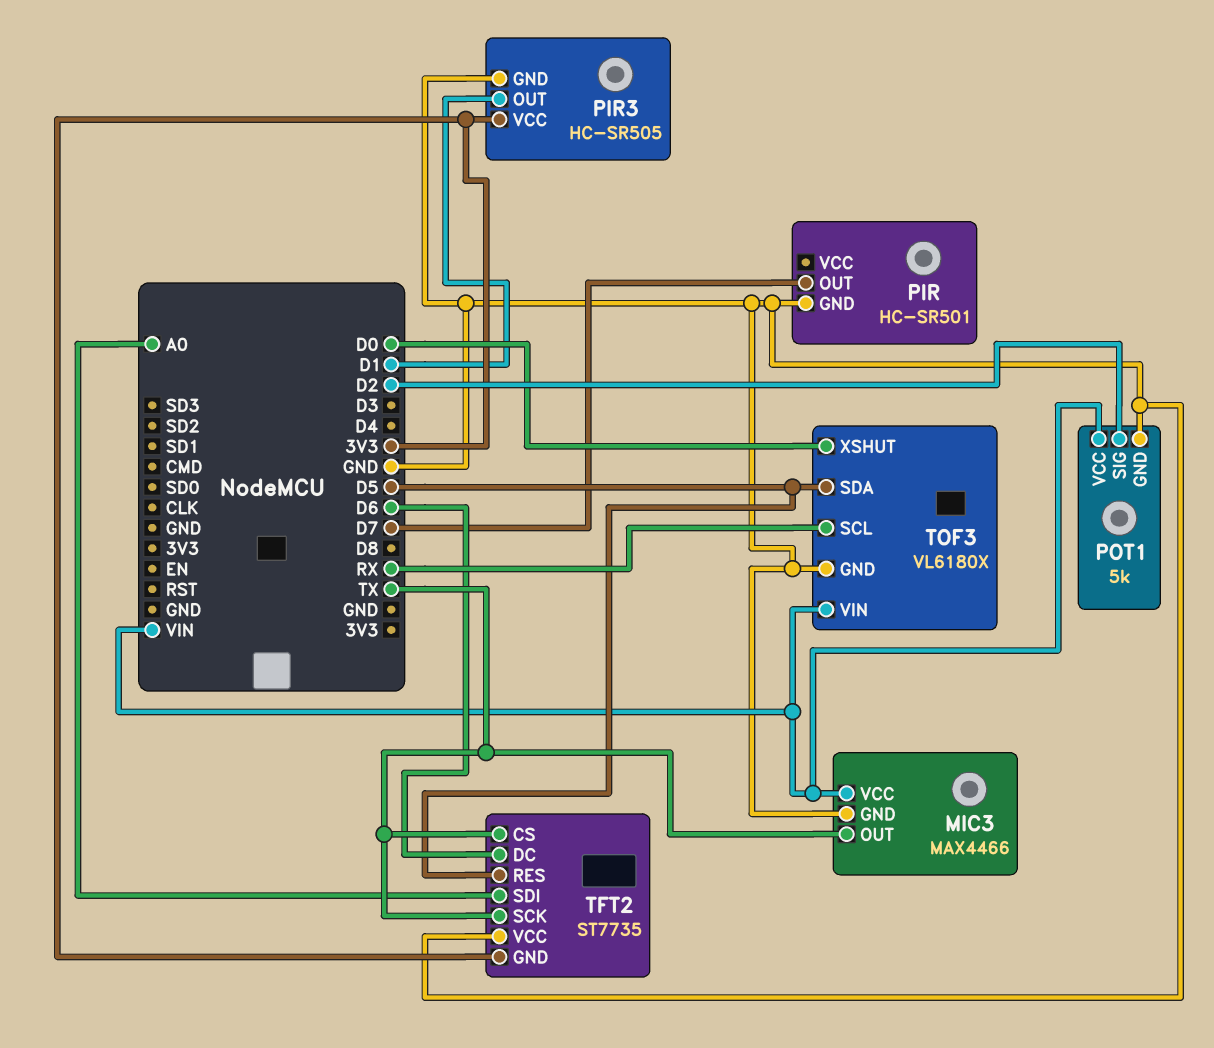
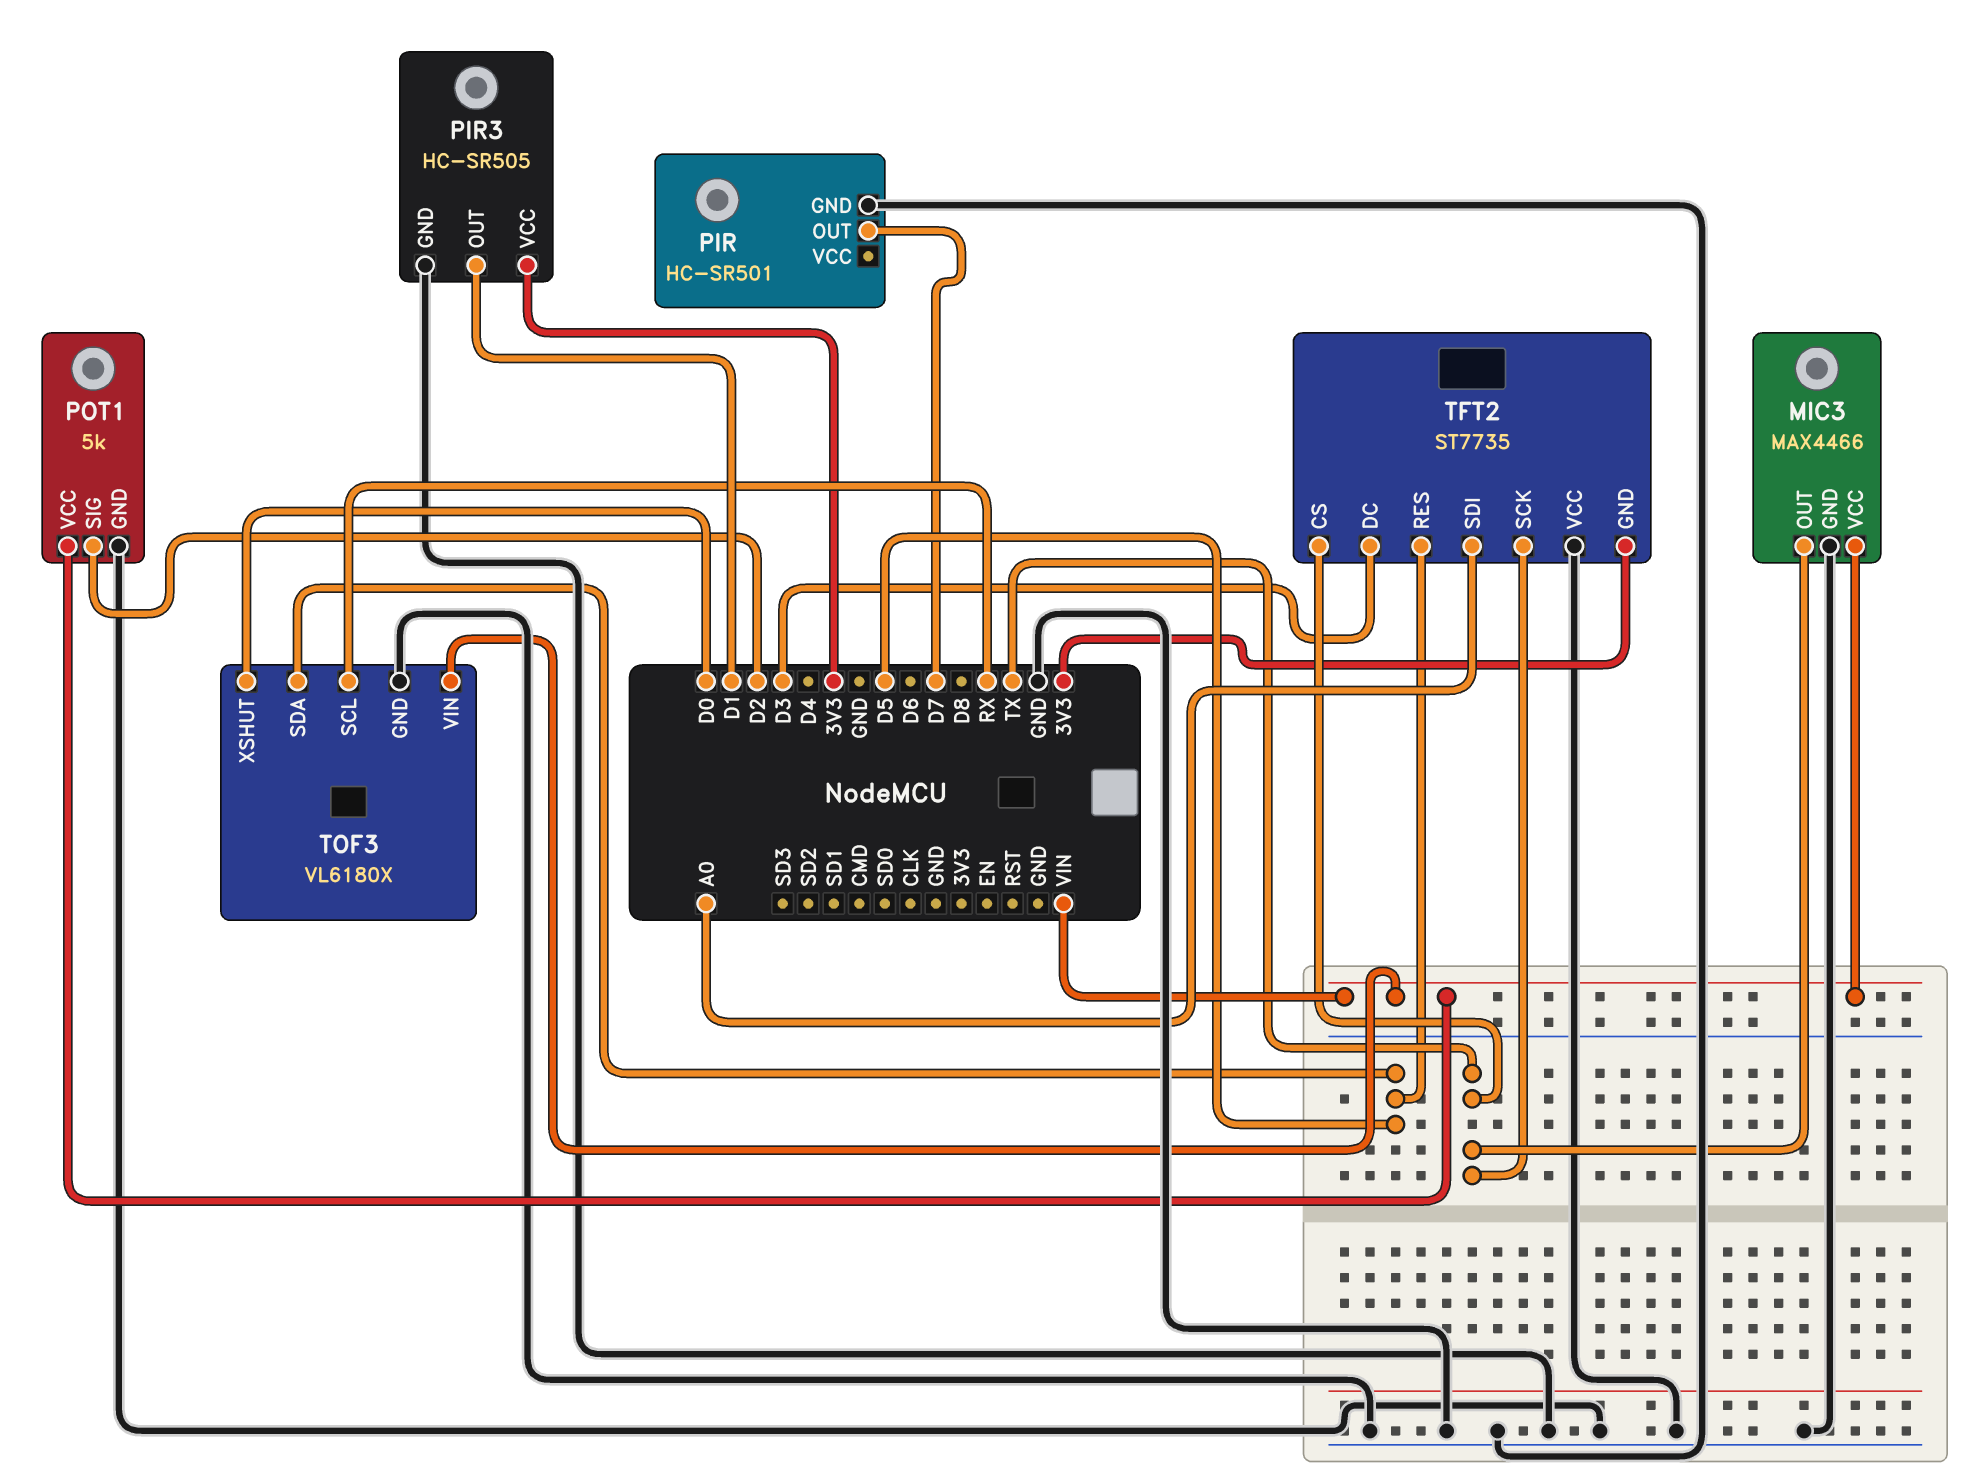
TFT2 pin DC: D6 -> D3

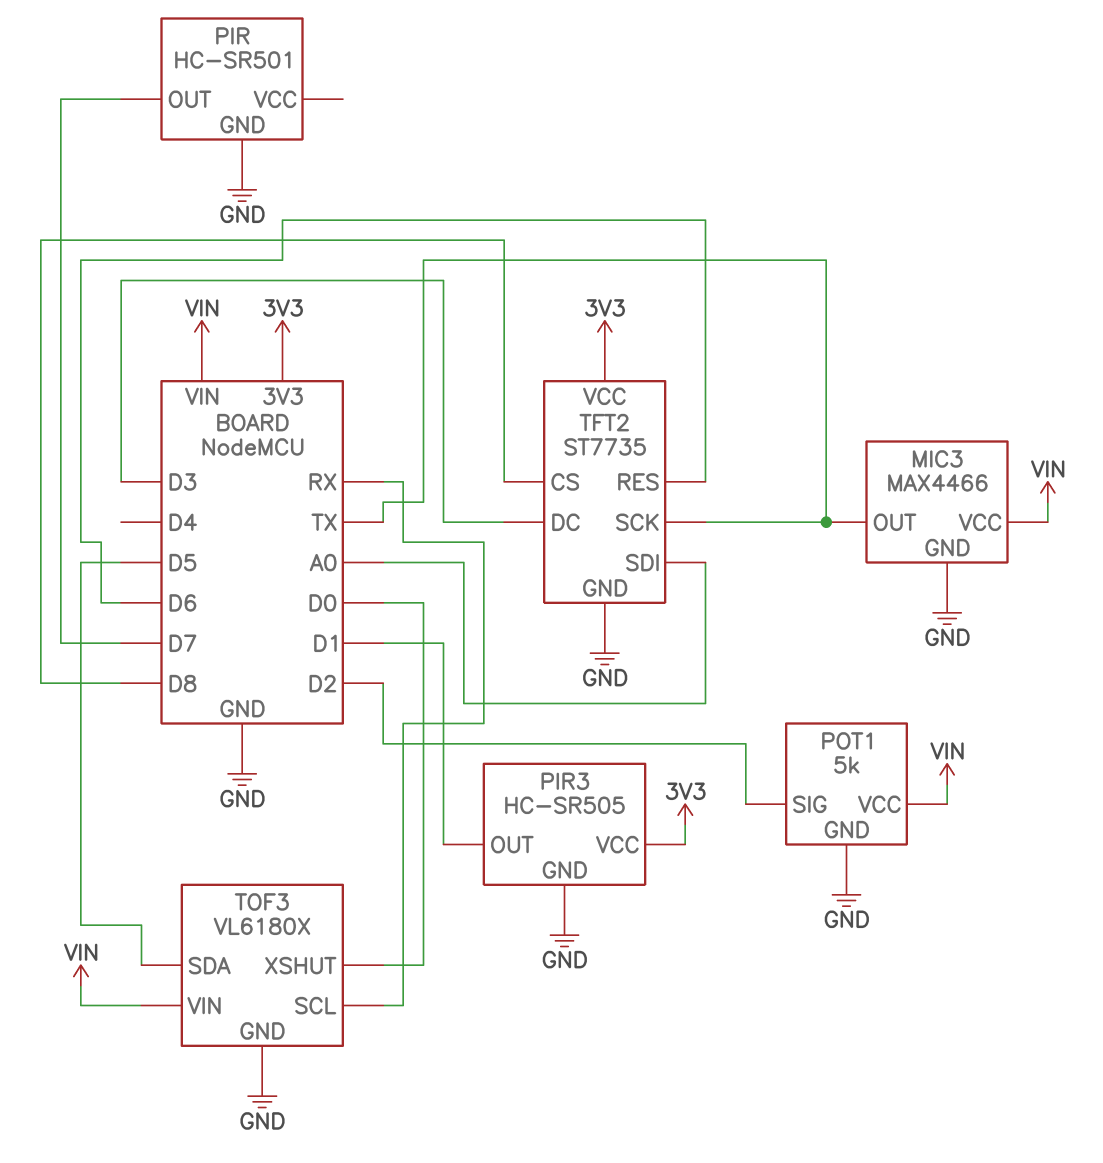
TFT2 pin CS: TX -> D8
TFT2 pin GND: 3V3 -> GND
TFT2 pin RES: D5 -> D6
TFT2 pin VCC: GND -> 3V3

